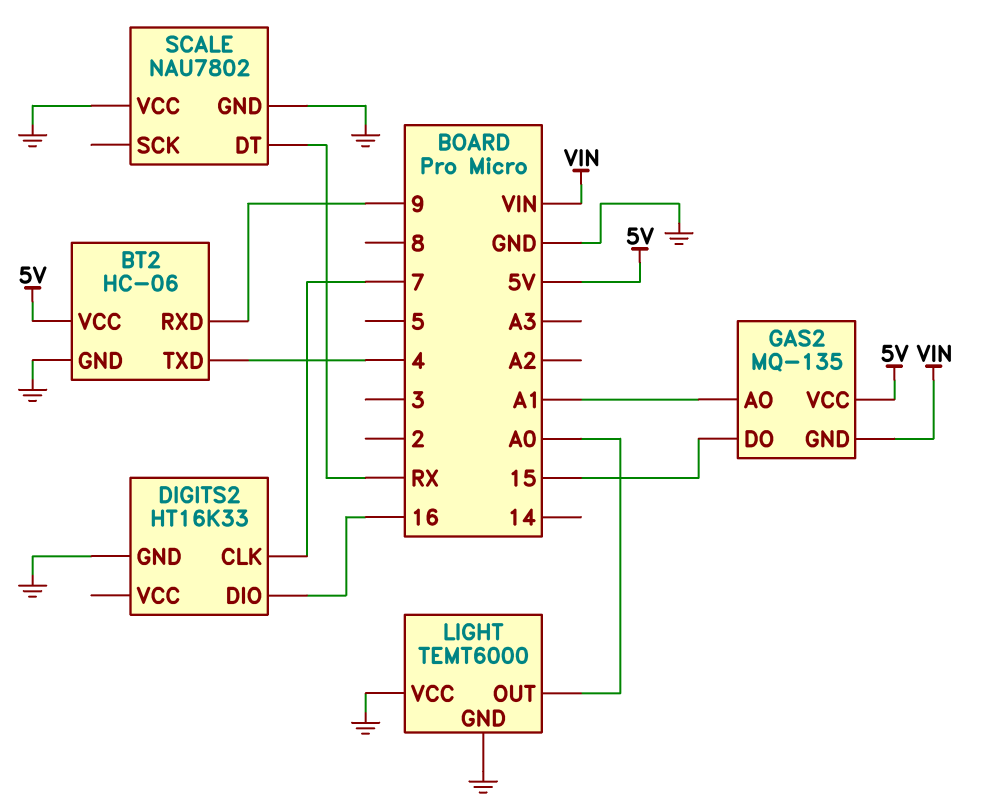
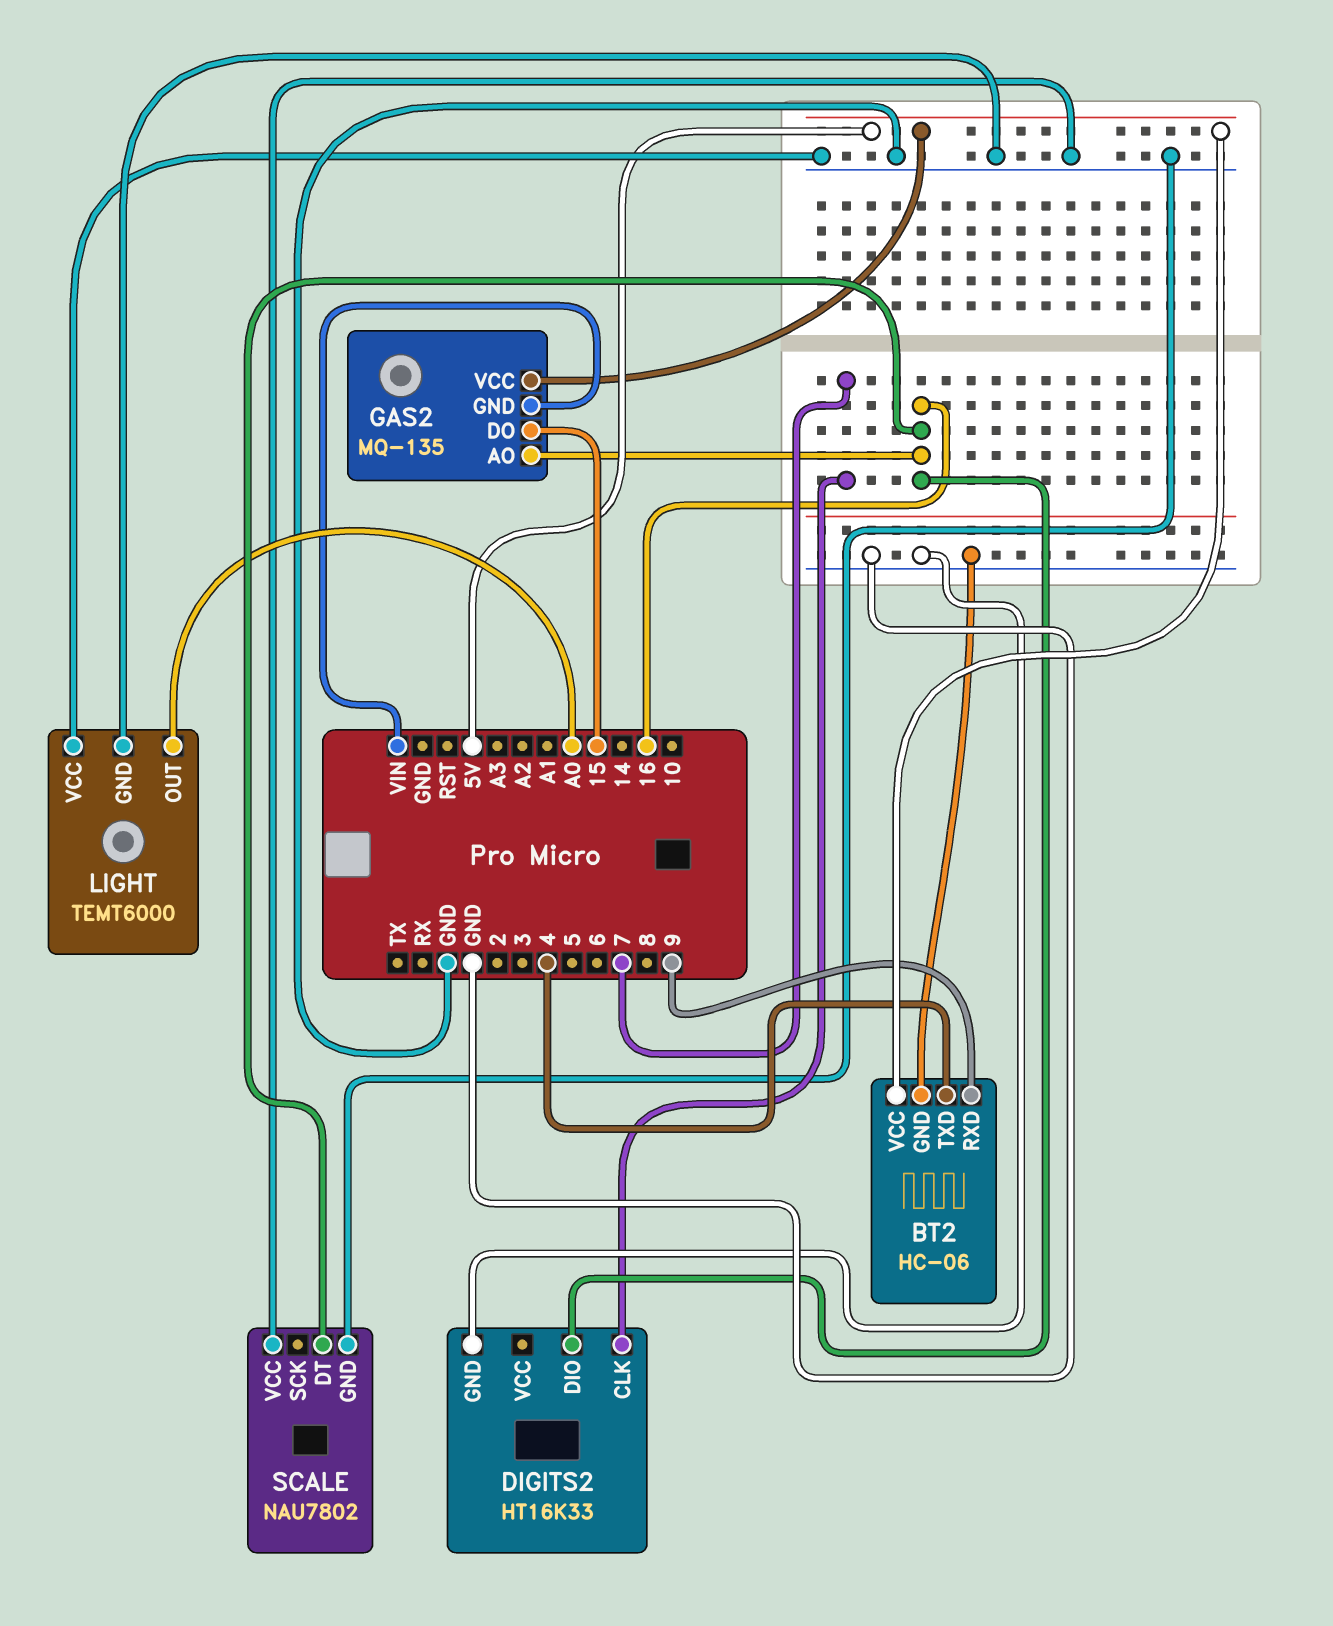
GAS2 pin AO: A1 -> 16
SCALE pin DT: RX -> 16

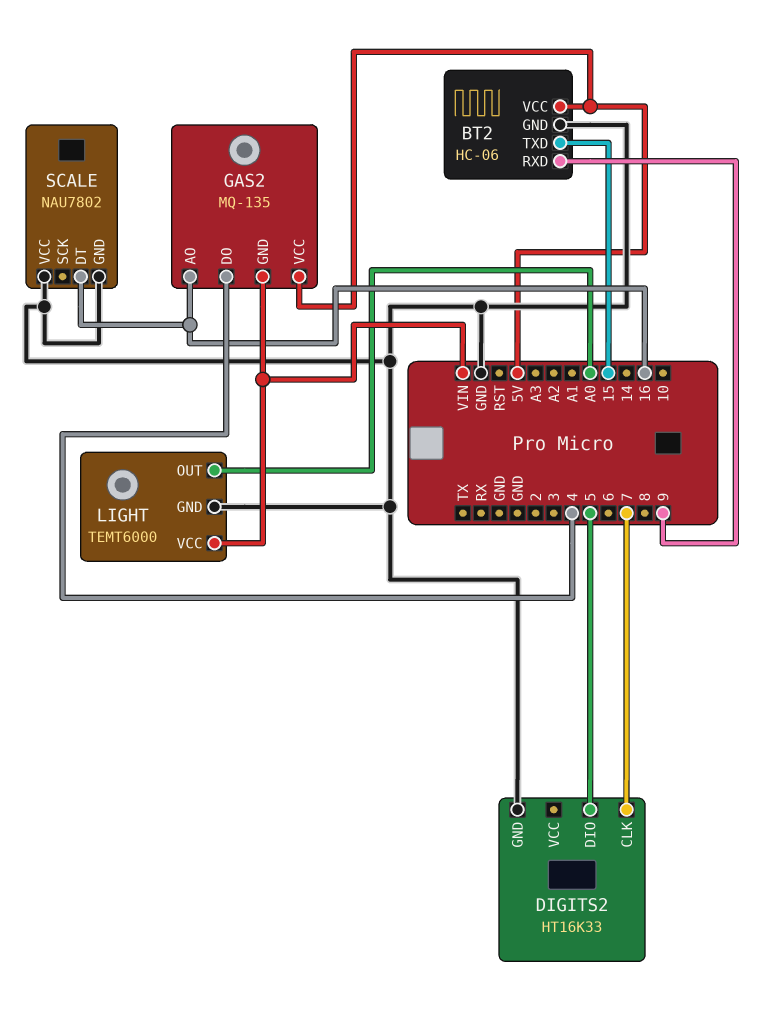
BT2 pin TXD: 4 -> 15
DIGITS2 pin DIO: 16 -> 5
GAS2 pin DO: 15 -> 4
LIGHT pin VCC: GND -> VIN

